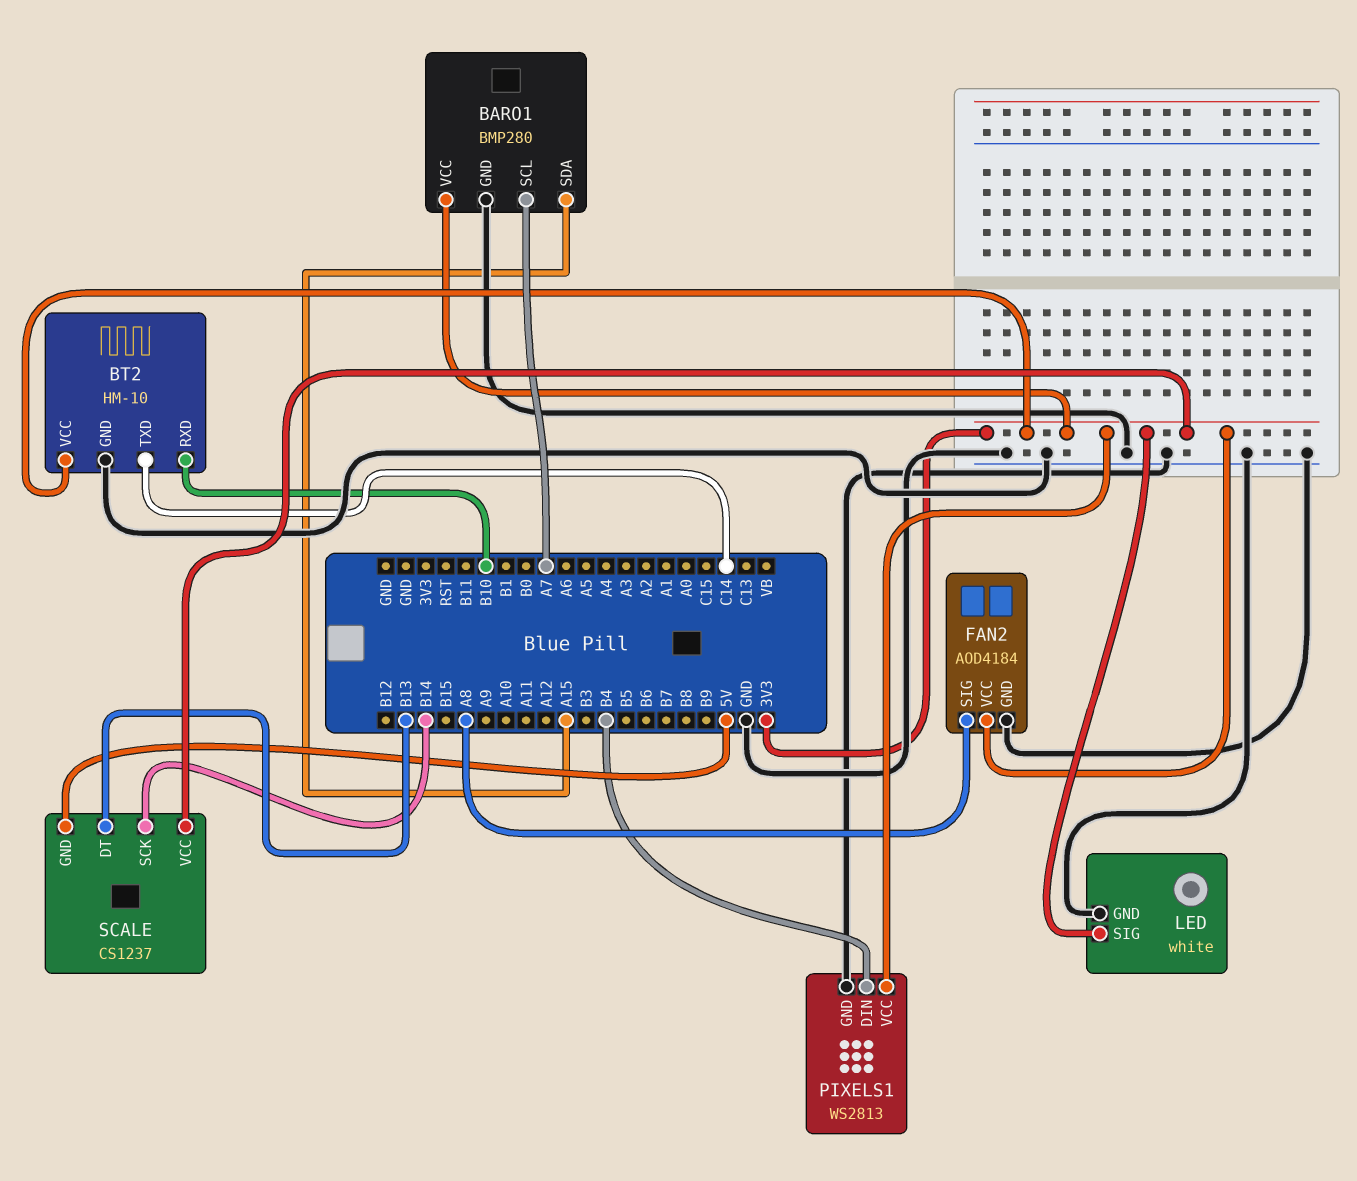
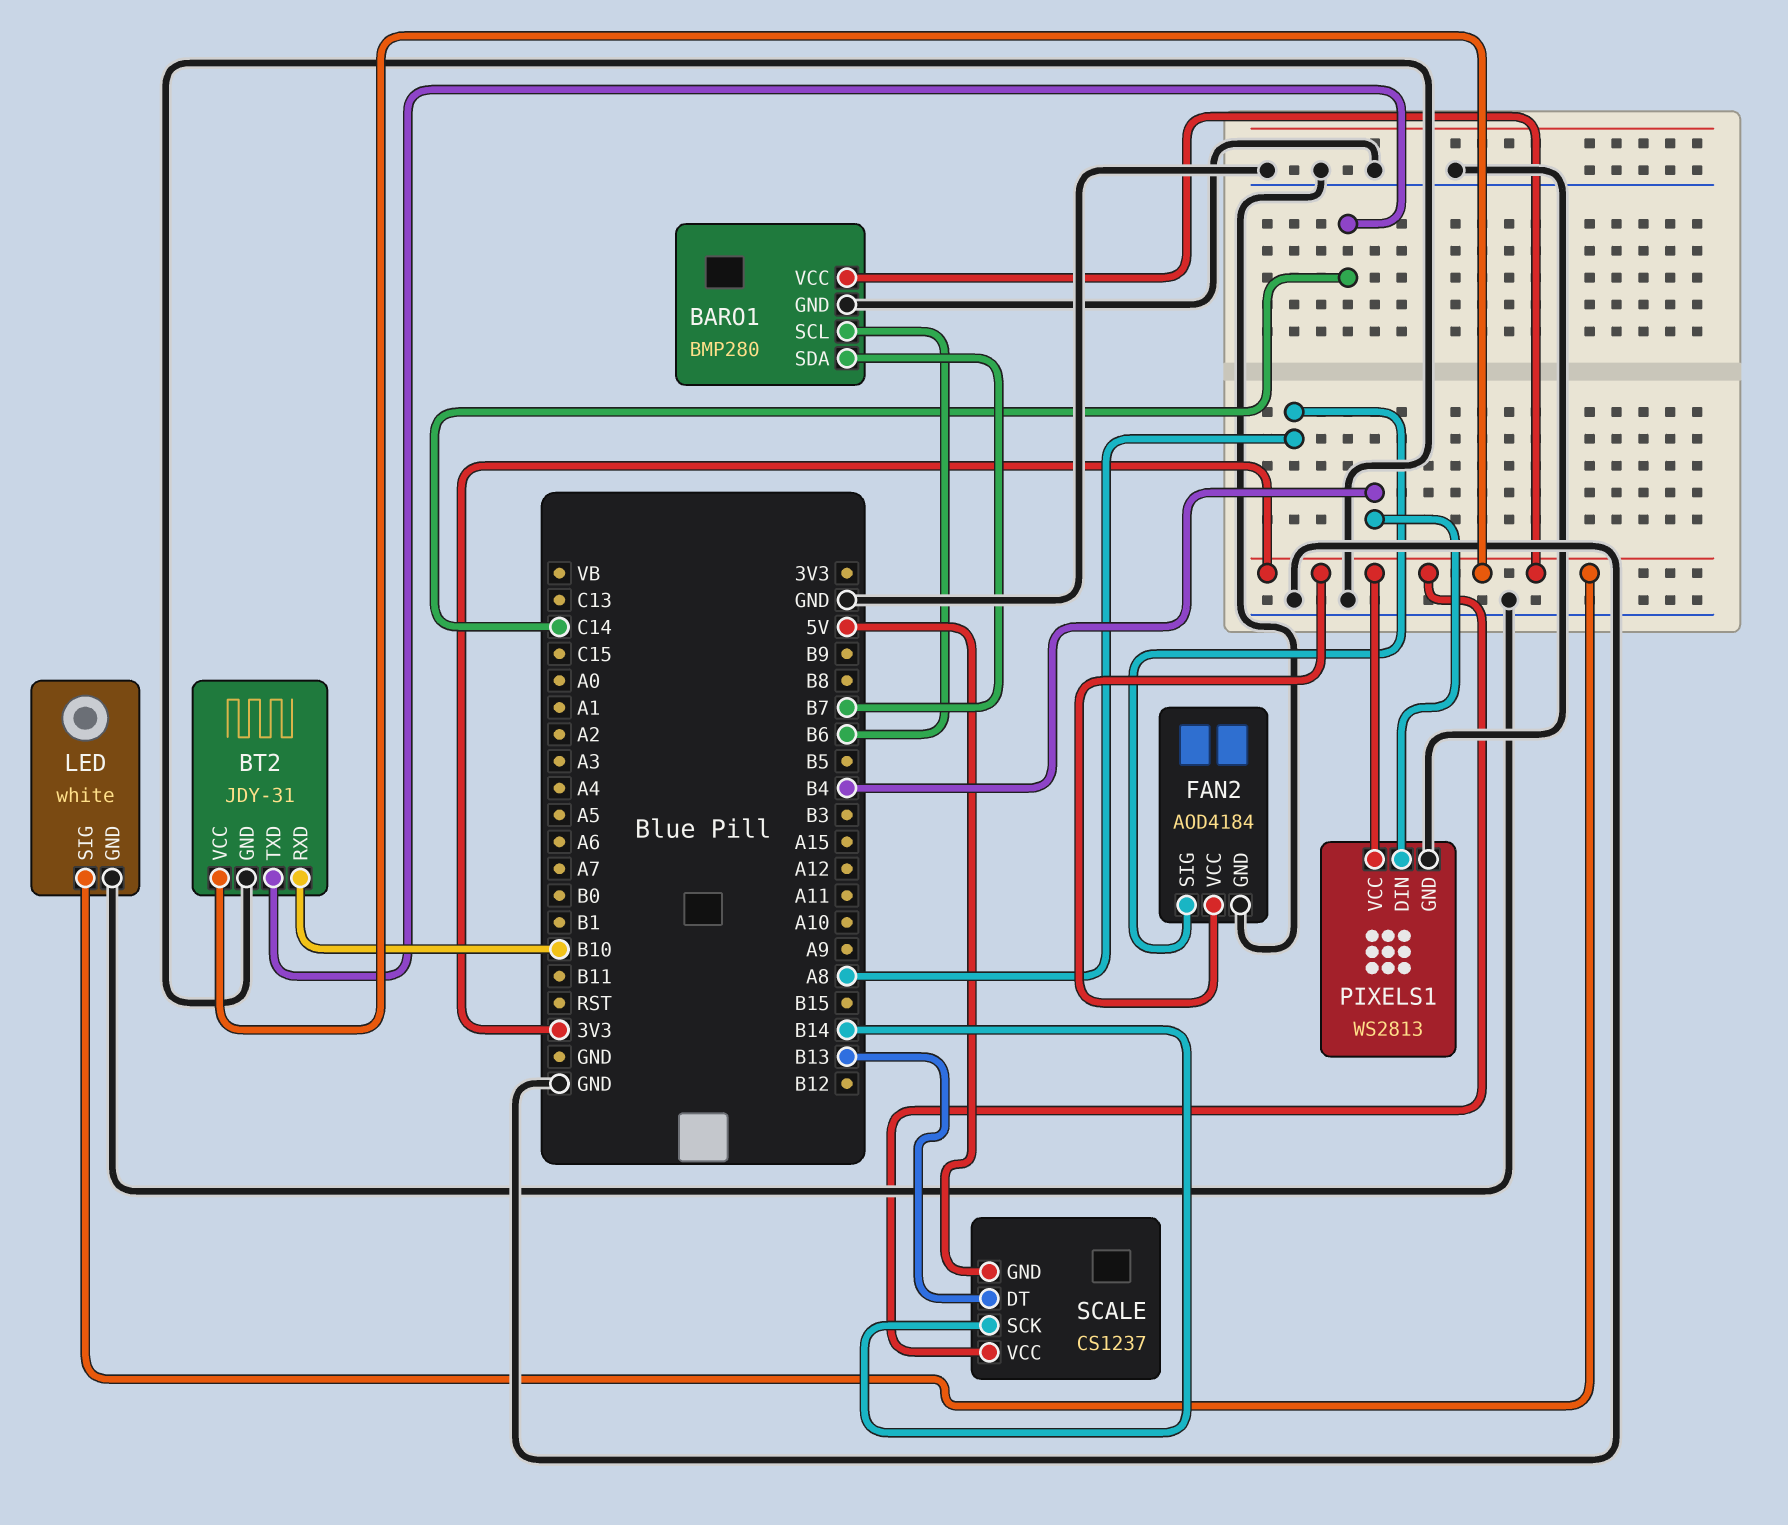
BARO1 pin SCL: A7 -> B6
BARO1 pin SDA: A15 -> B7
BT2: HM-10 -> JDY-31

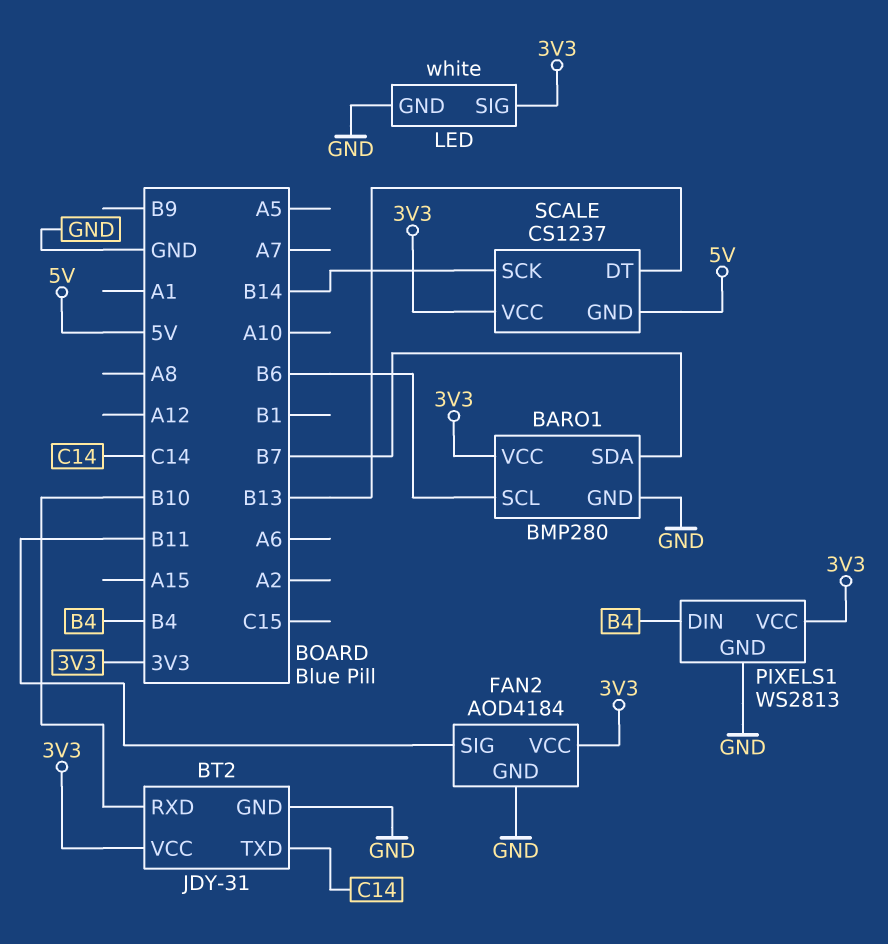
FAN2 pin SIG: A8 -> B11

